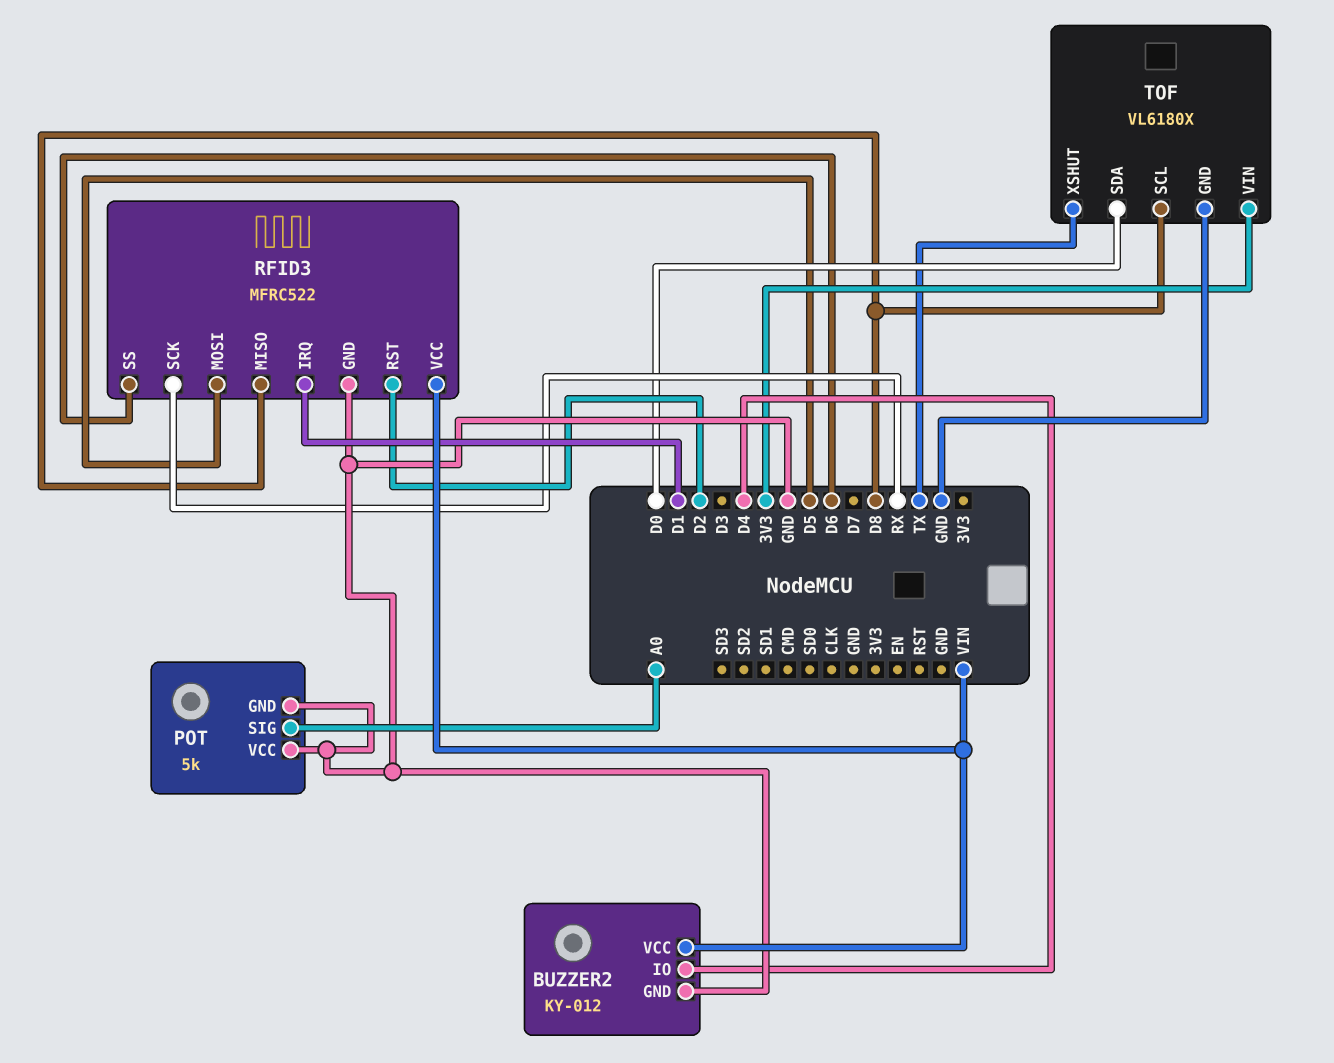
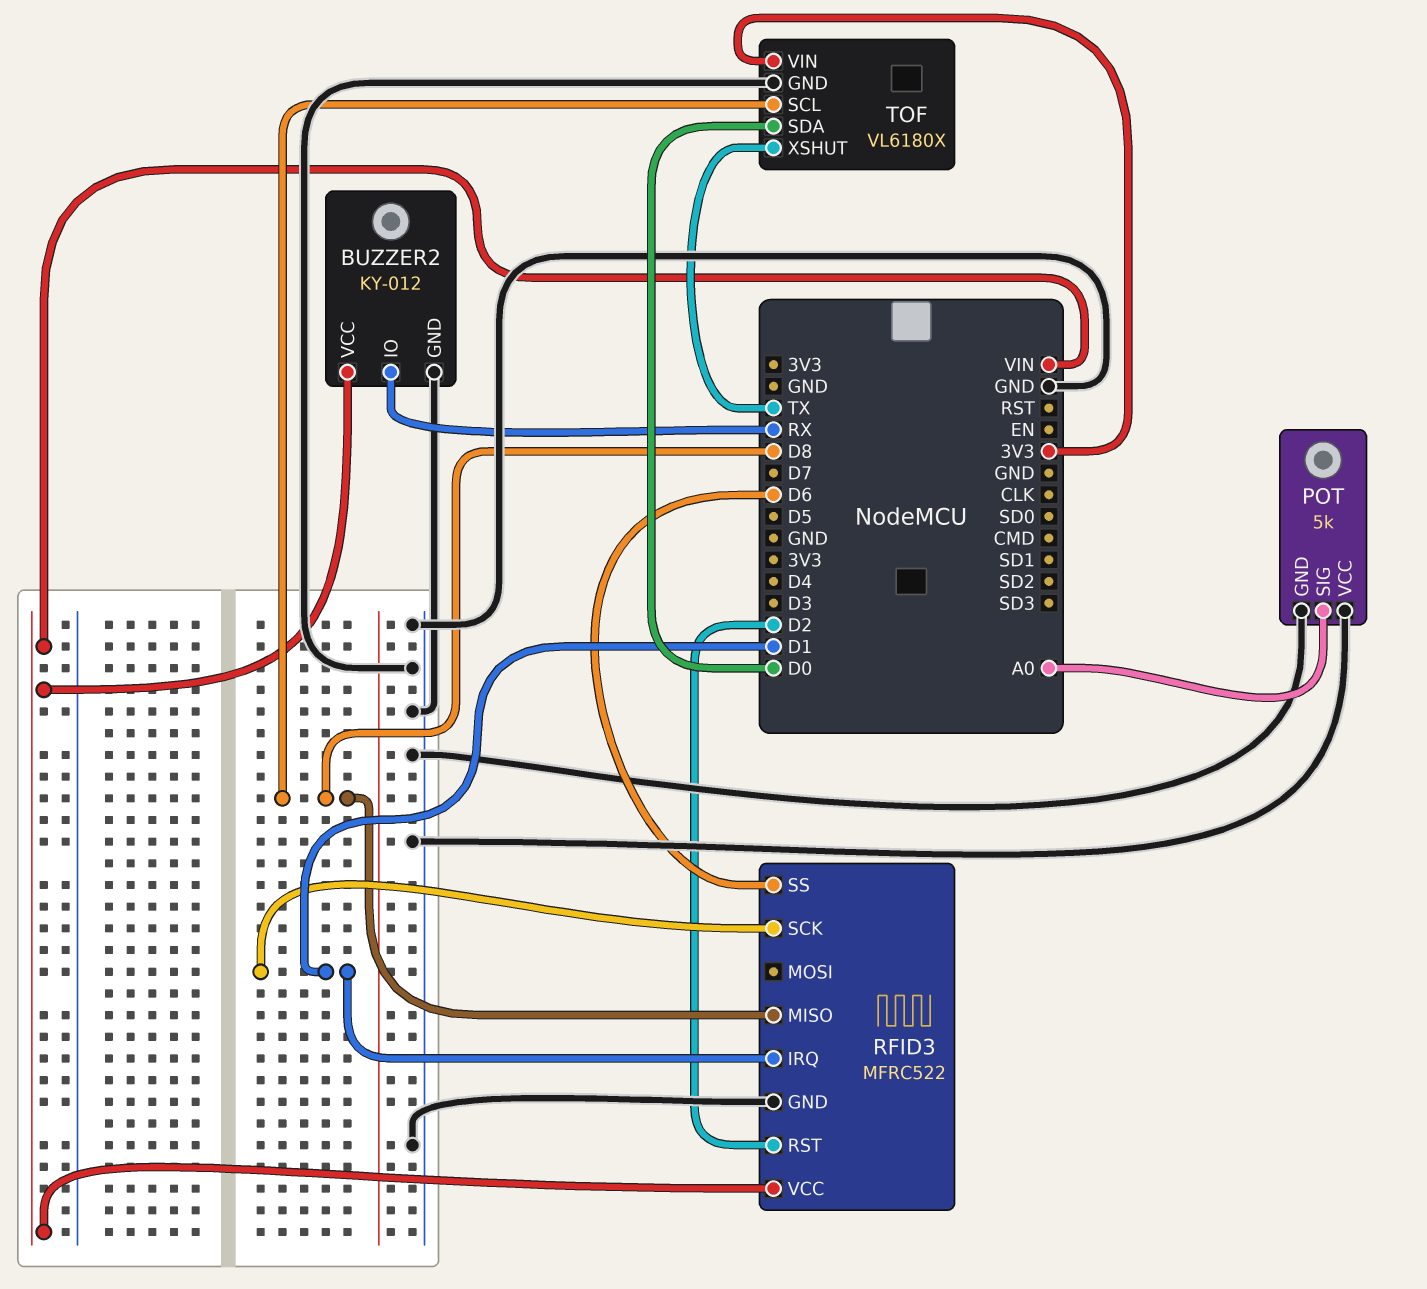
BUZZER2 pin IO: D4 -> RX
RFID3 pin MOSI: D5 -> none
RFID3 pin SCK: RX -> D1

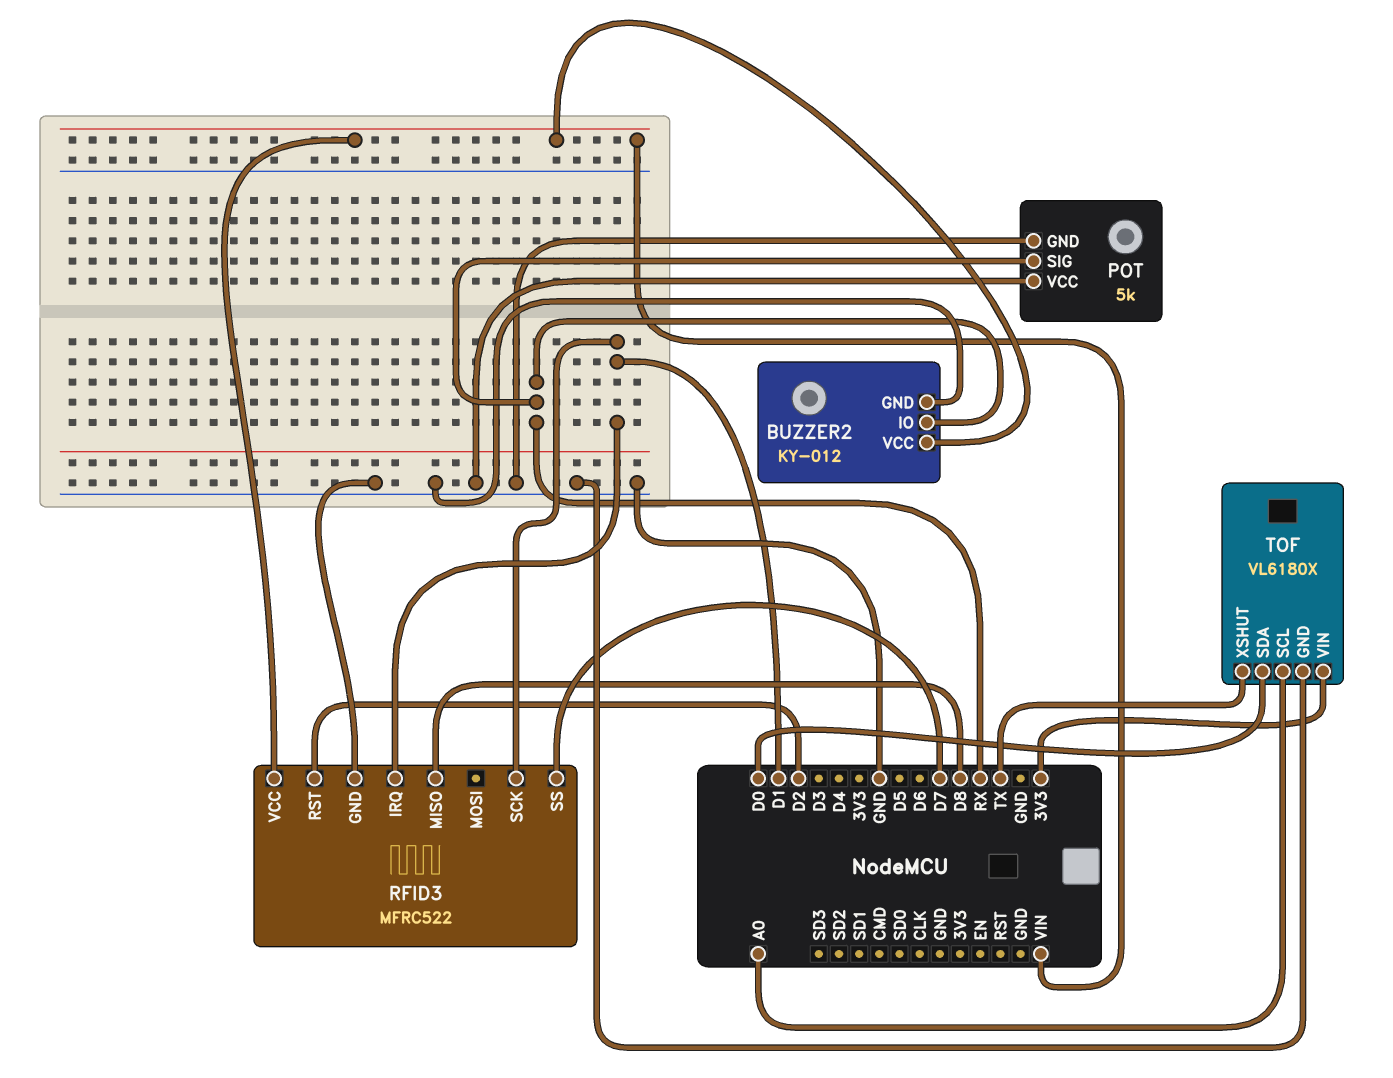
POT pin SIG: A0 -> RX
RFID3 pin SS: D6 -> D7
TOF pin SCL: D8 -> A0

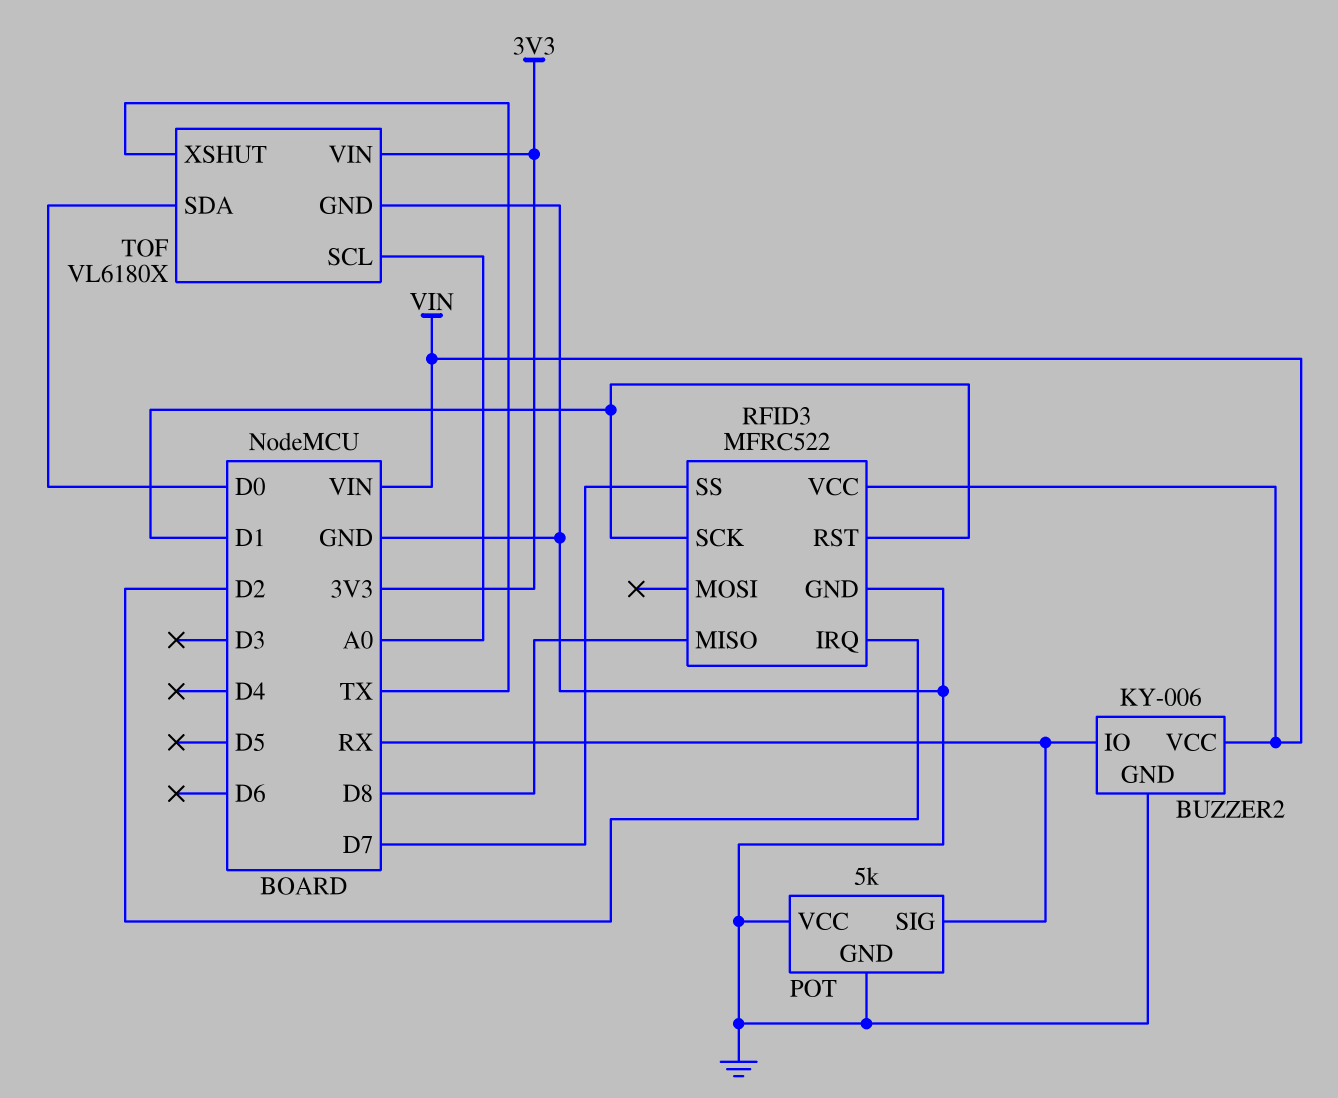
BUZZER2: KY-012 -> KY-006
RFID3 pin IRQ: D1 -> D2
RFID3 pin RST: D2 -> D1

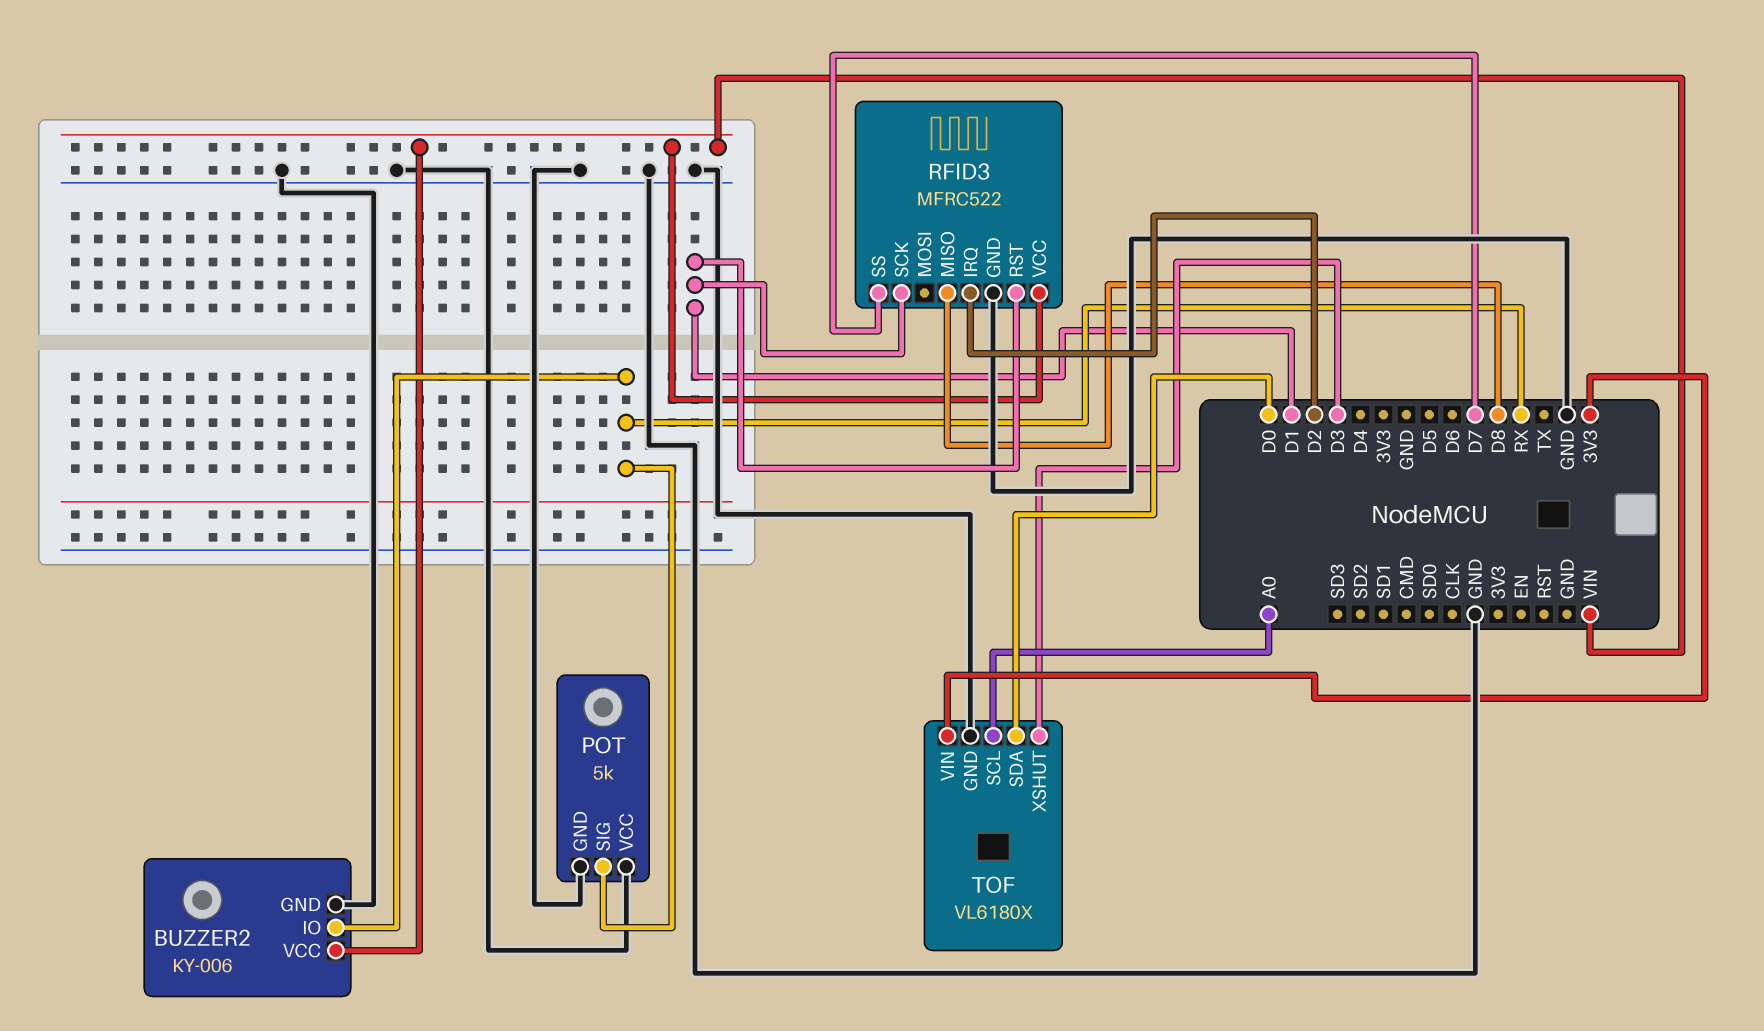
TOF pin XSHUT: TX -> D3

